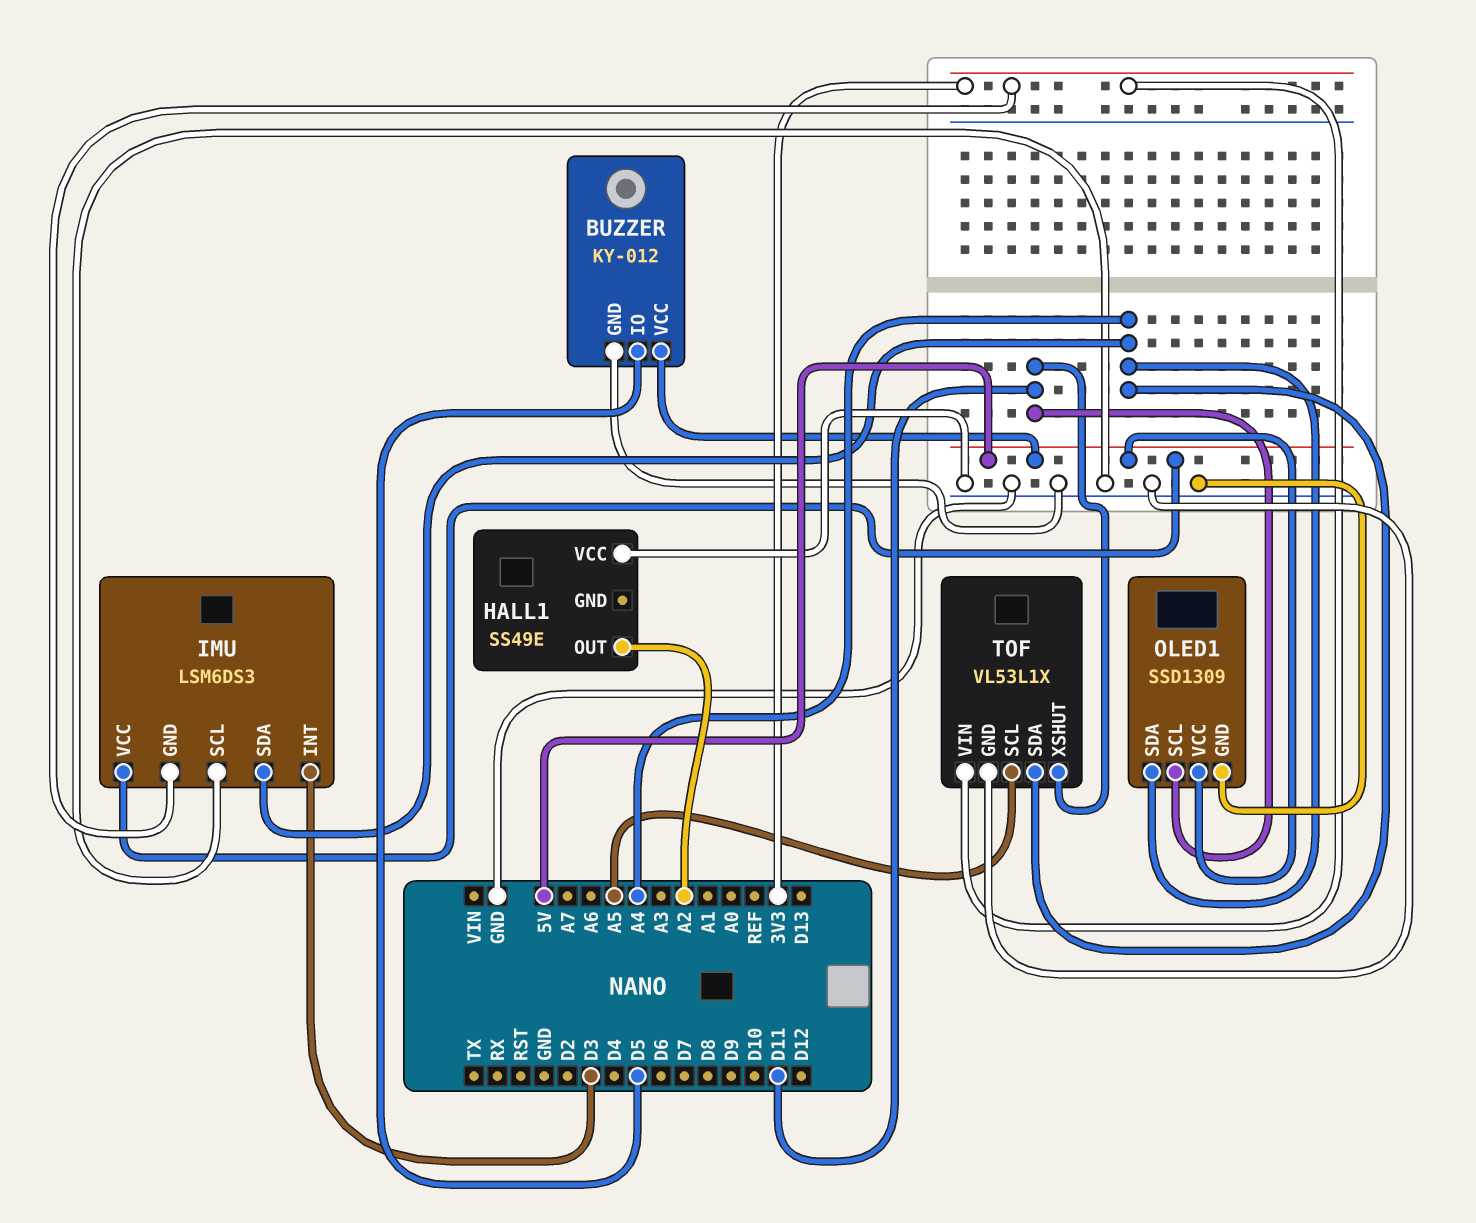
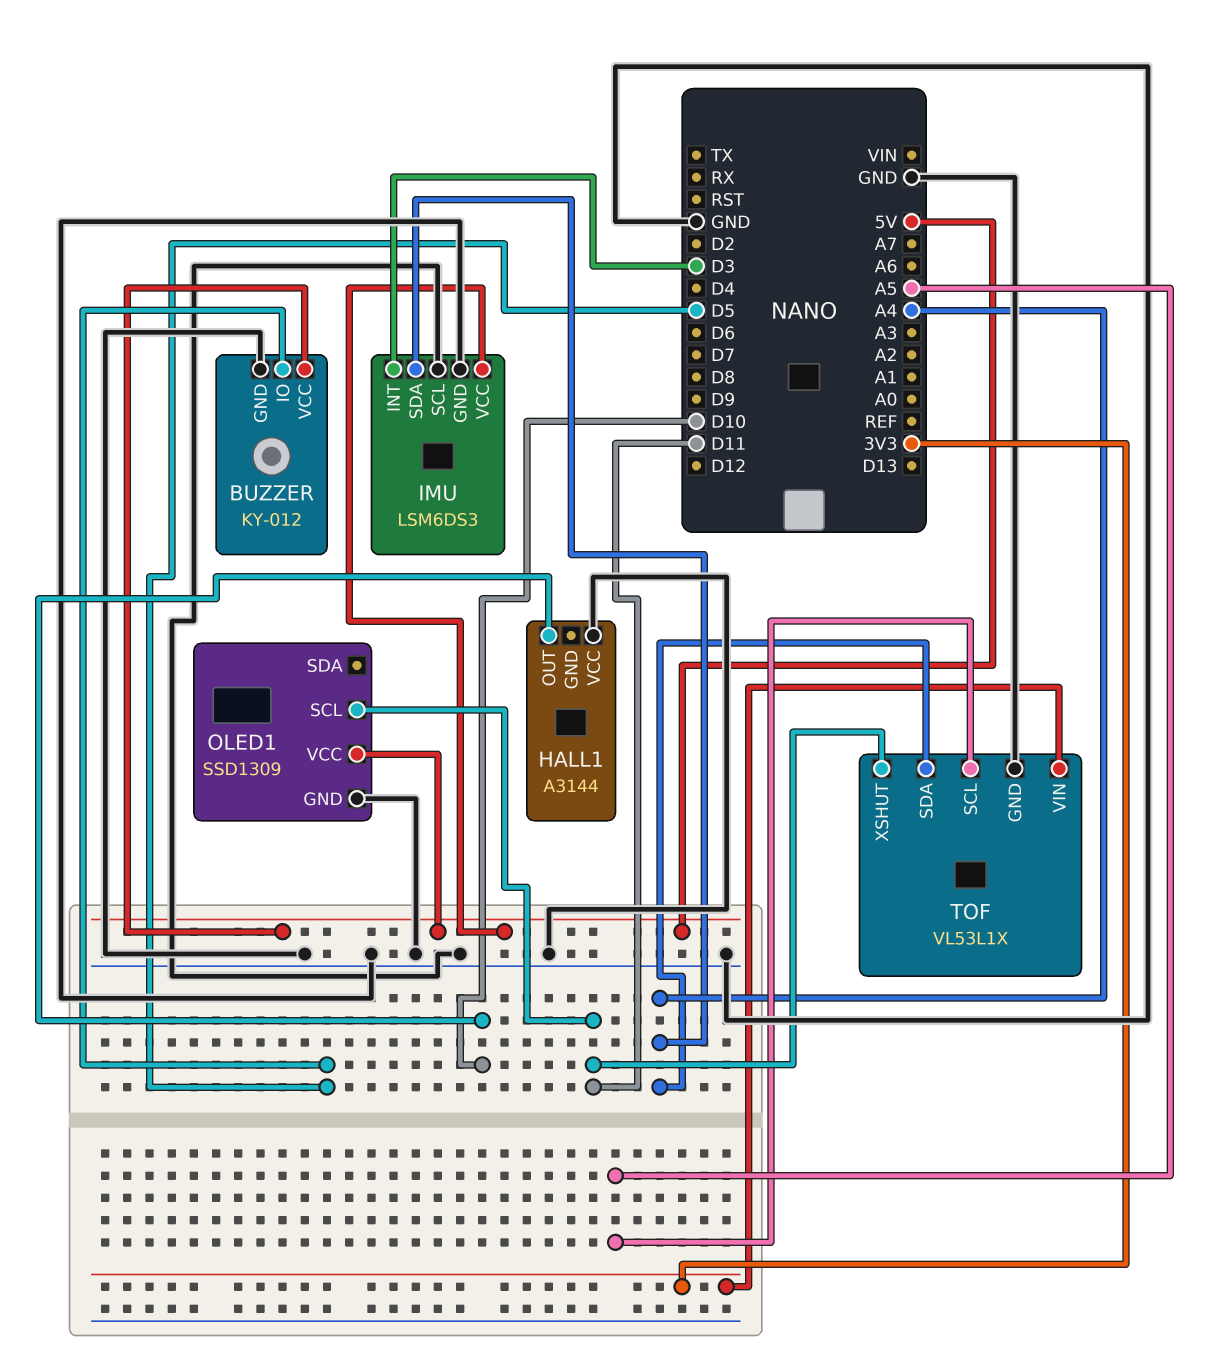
HALL1: SS49E -> A3144
HALL1 pin OUT: A2 -> D10
IMU pin GND: 3V3 -> GND
OLED1 pin SDA: A4 -> none

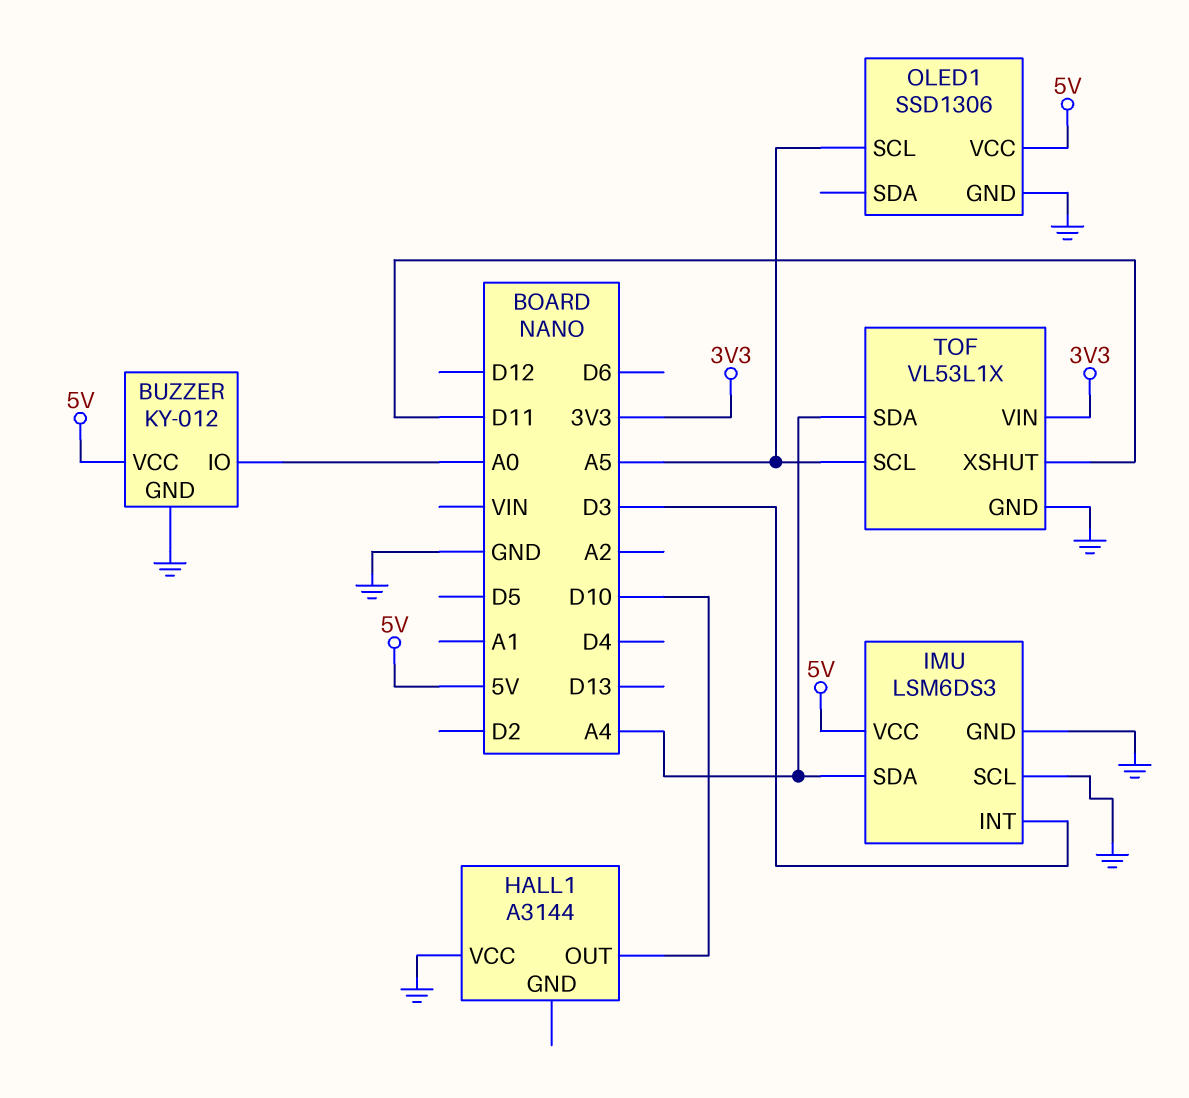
BUZZER pin IO: D5 -> A0
OLED1: SSD1309 -> SSD1306
OLED1 pin SCL: D11 -> A5

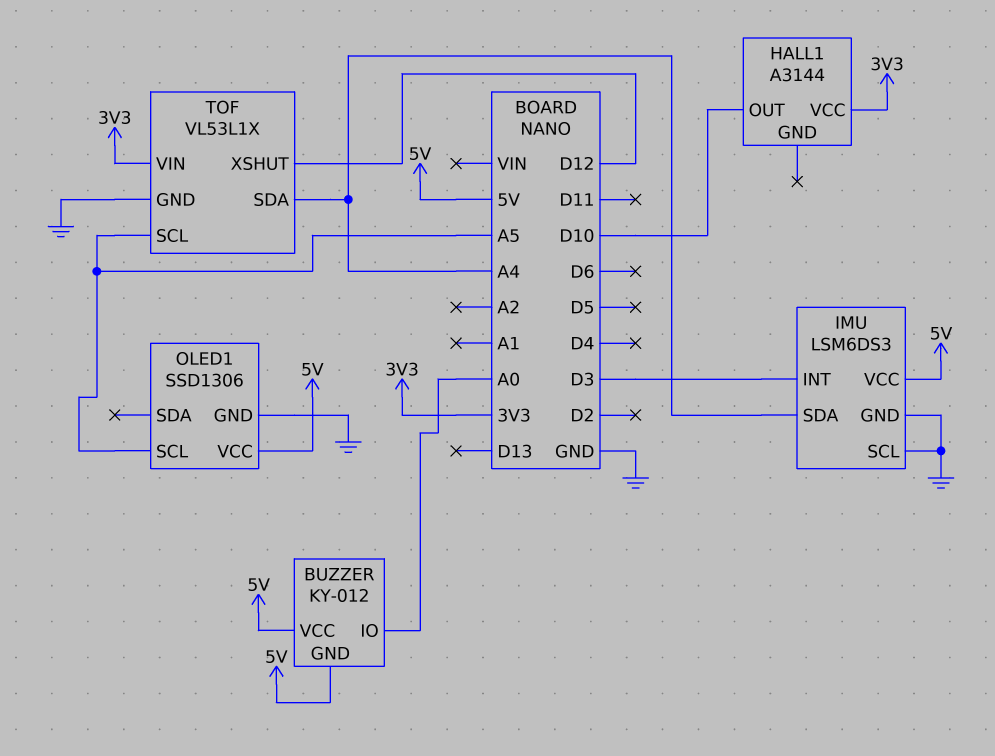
BUZZER pin GND: GND -> 5V
HALL1 pin VCC: GND -> 3V3
TOF pin XSHUT: D11 -> D12

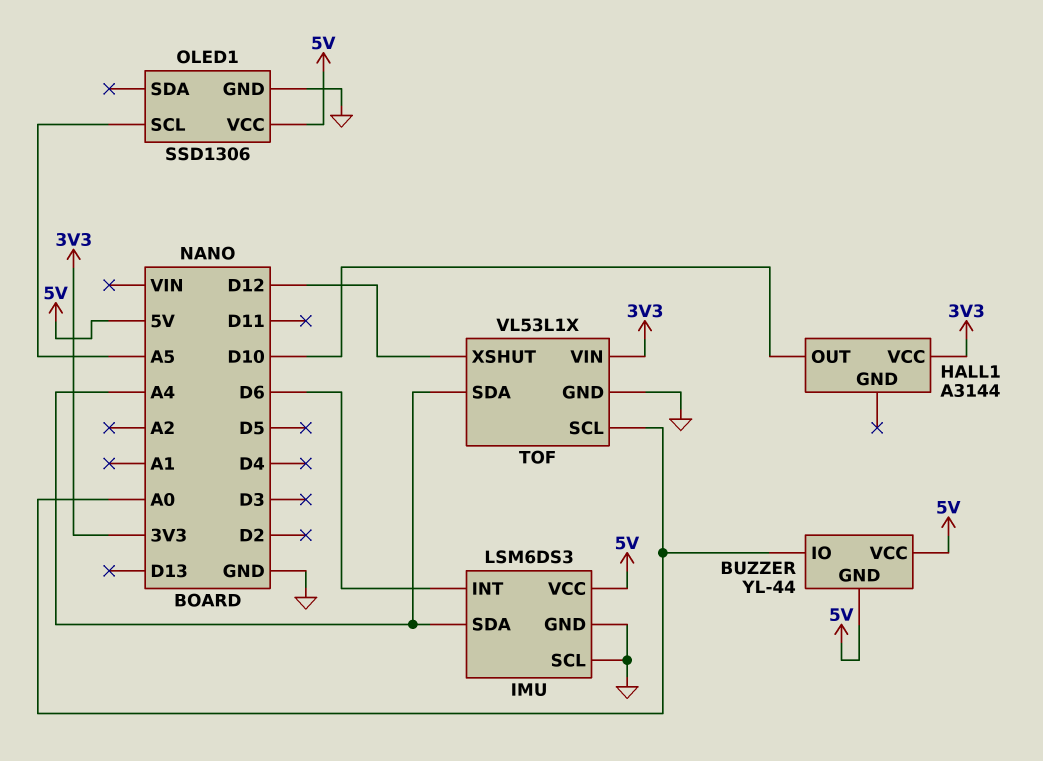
BUZZER: KY-012 -> YL-44
IMU pin INT: D3 -> D6
TOF pin SCL: A5 -> A0

